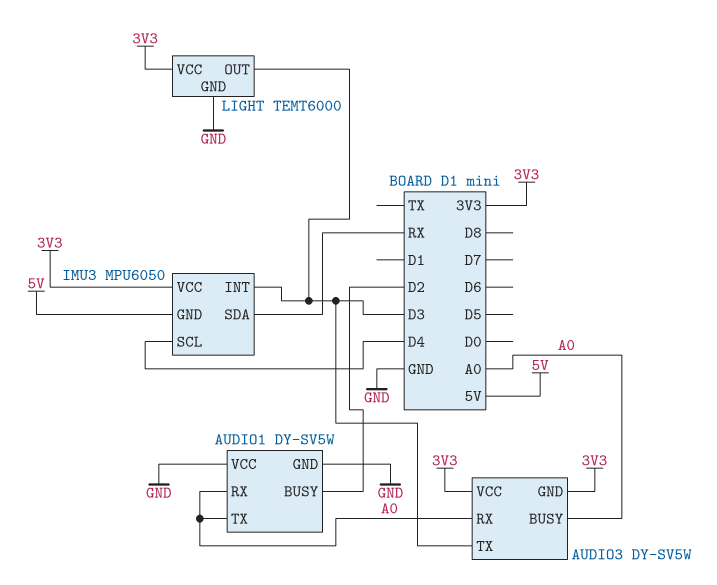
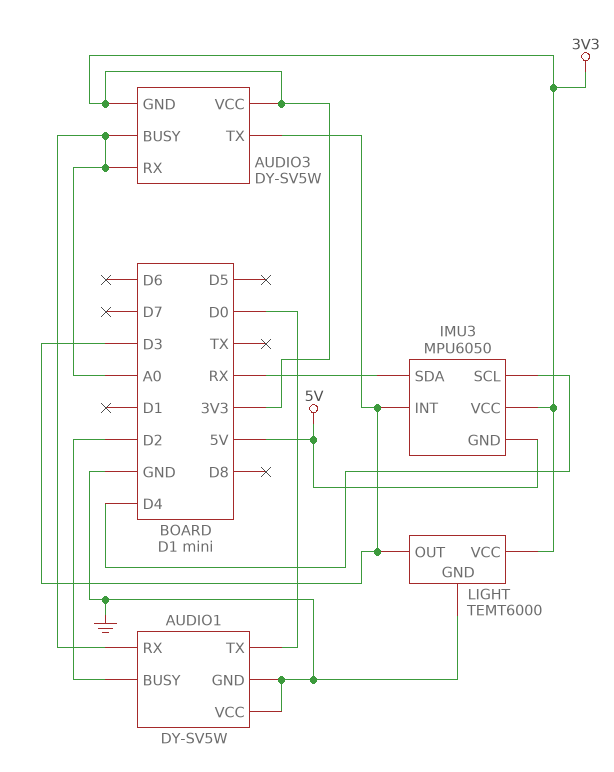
AUDIO1 pin TX: A0 -> D0

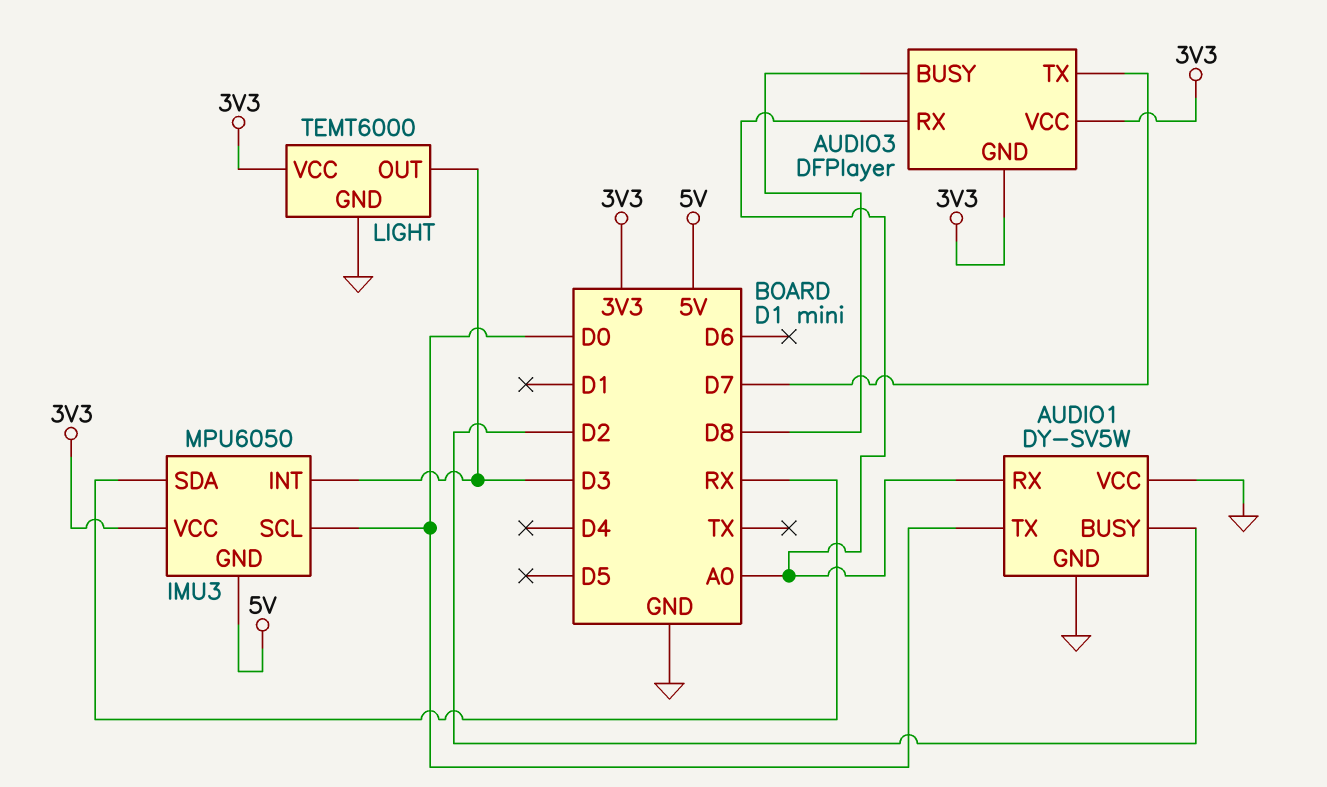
AUDIO3: DY-SV5W -> DFPlayer
AUDIO3 pin BUSY: A0 -> D8
AUDIO3 pin TX: D3 -> D7
IMU3 pin SCL: D4 -> D0

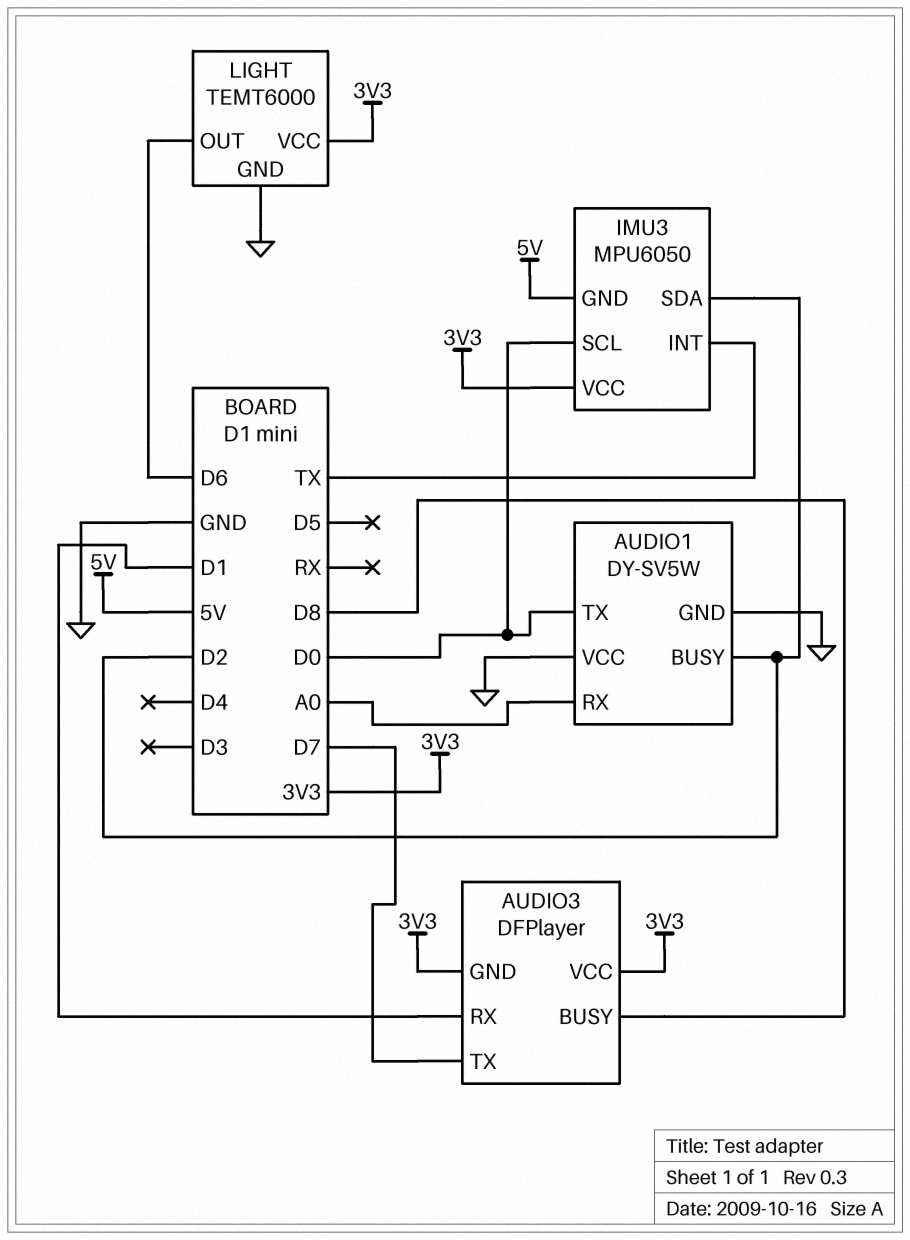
AUDIO3 pin RX: A0 -> D1
IMU3 pin INT: D3 -> TX
IMU3 pin SDA: RX -> D2
LIGHT pin OUT: D3 -> D6

